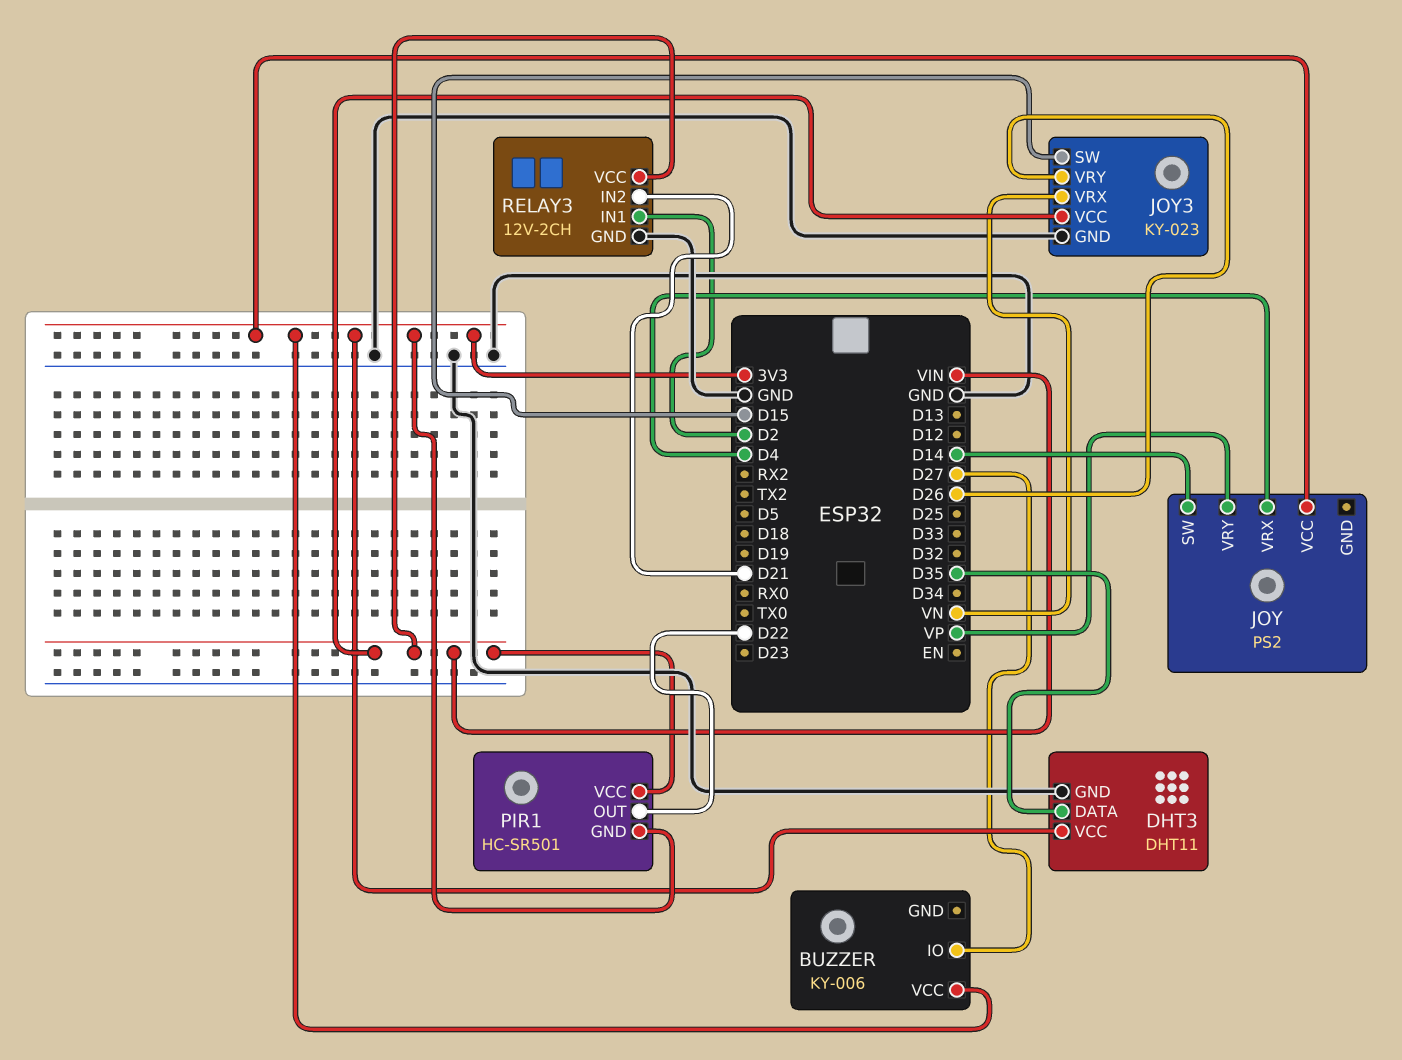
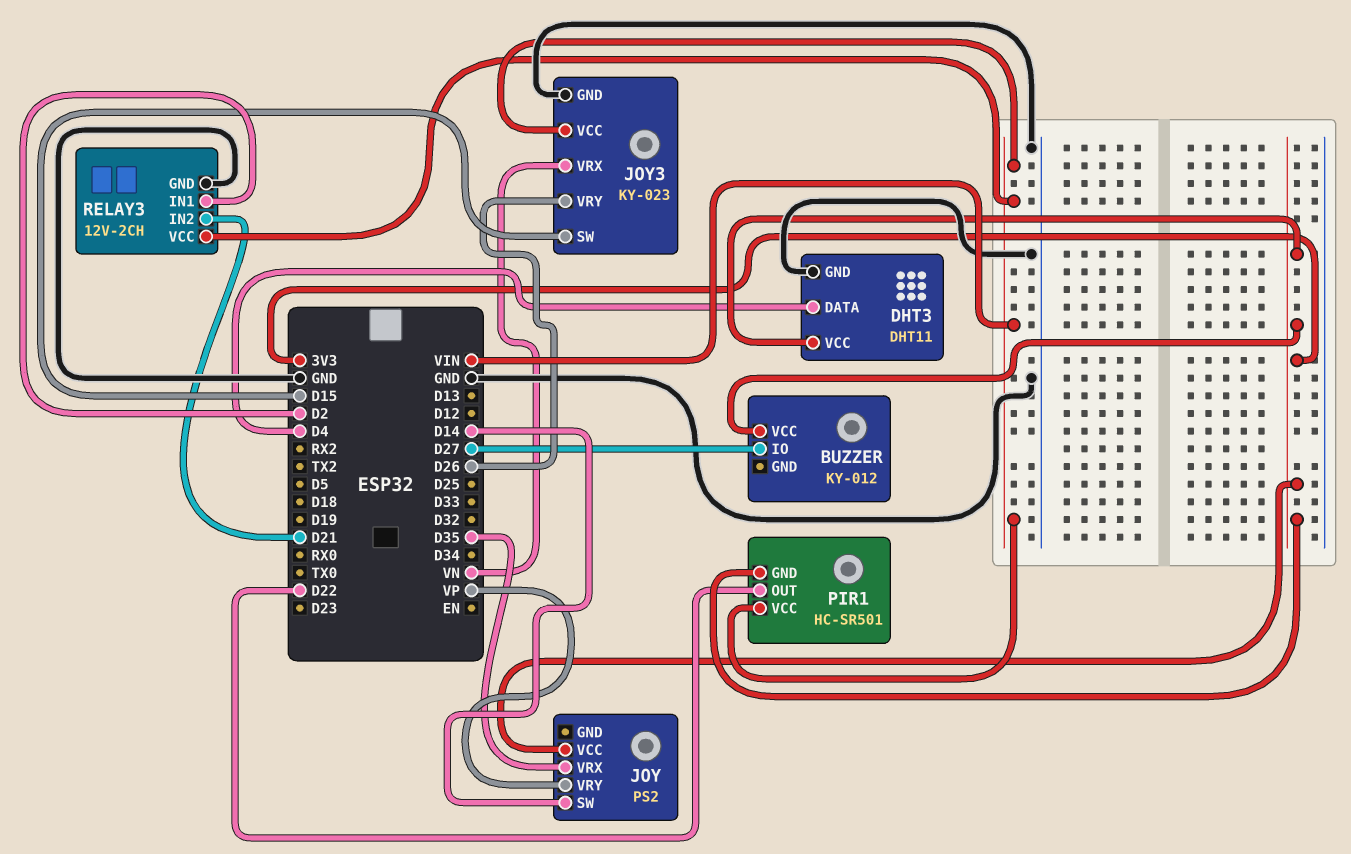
BUZZER: KY-006 -> KY-012
DHT3 pin DATA: D35 -> D4
JOY pin VRX: D4 -> D35

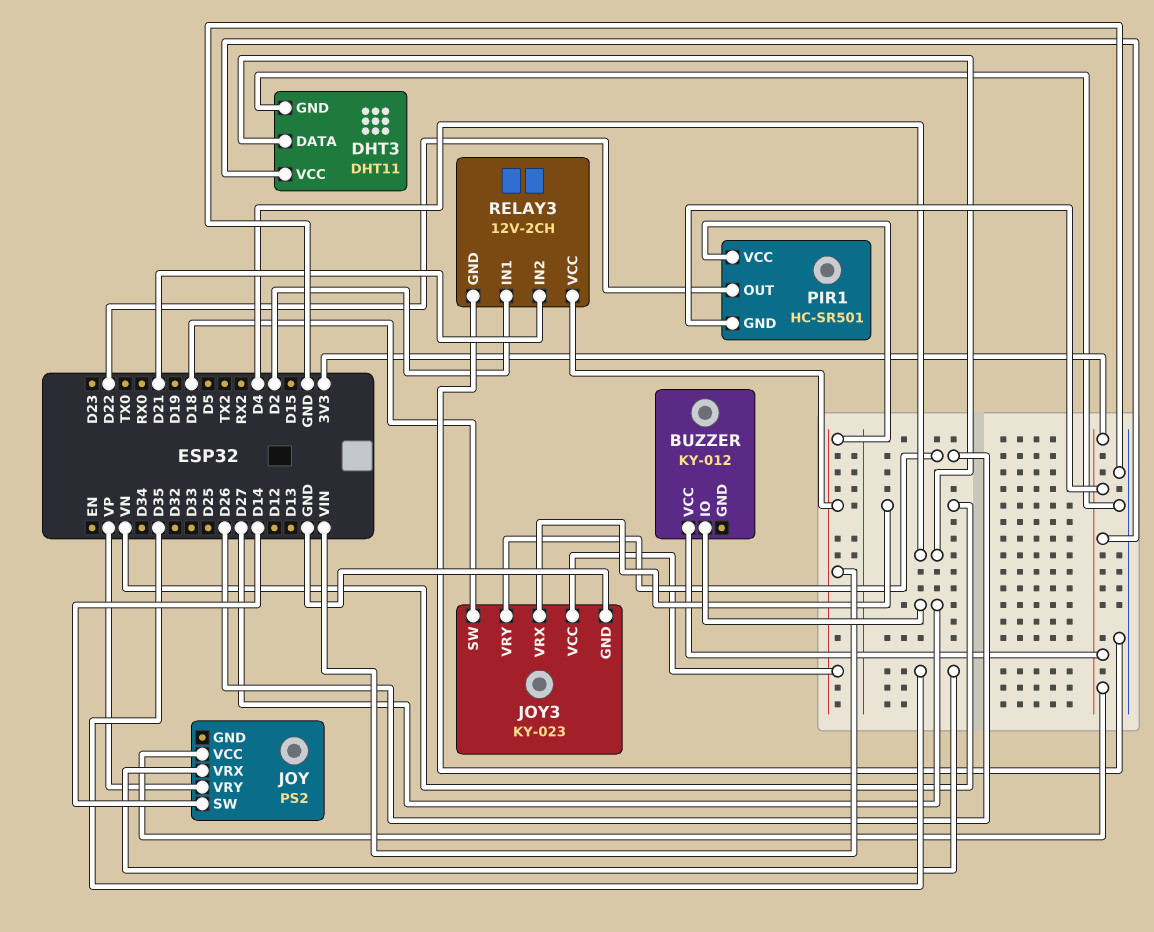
JOY3 pin SW: D15 -> D18

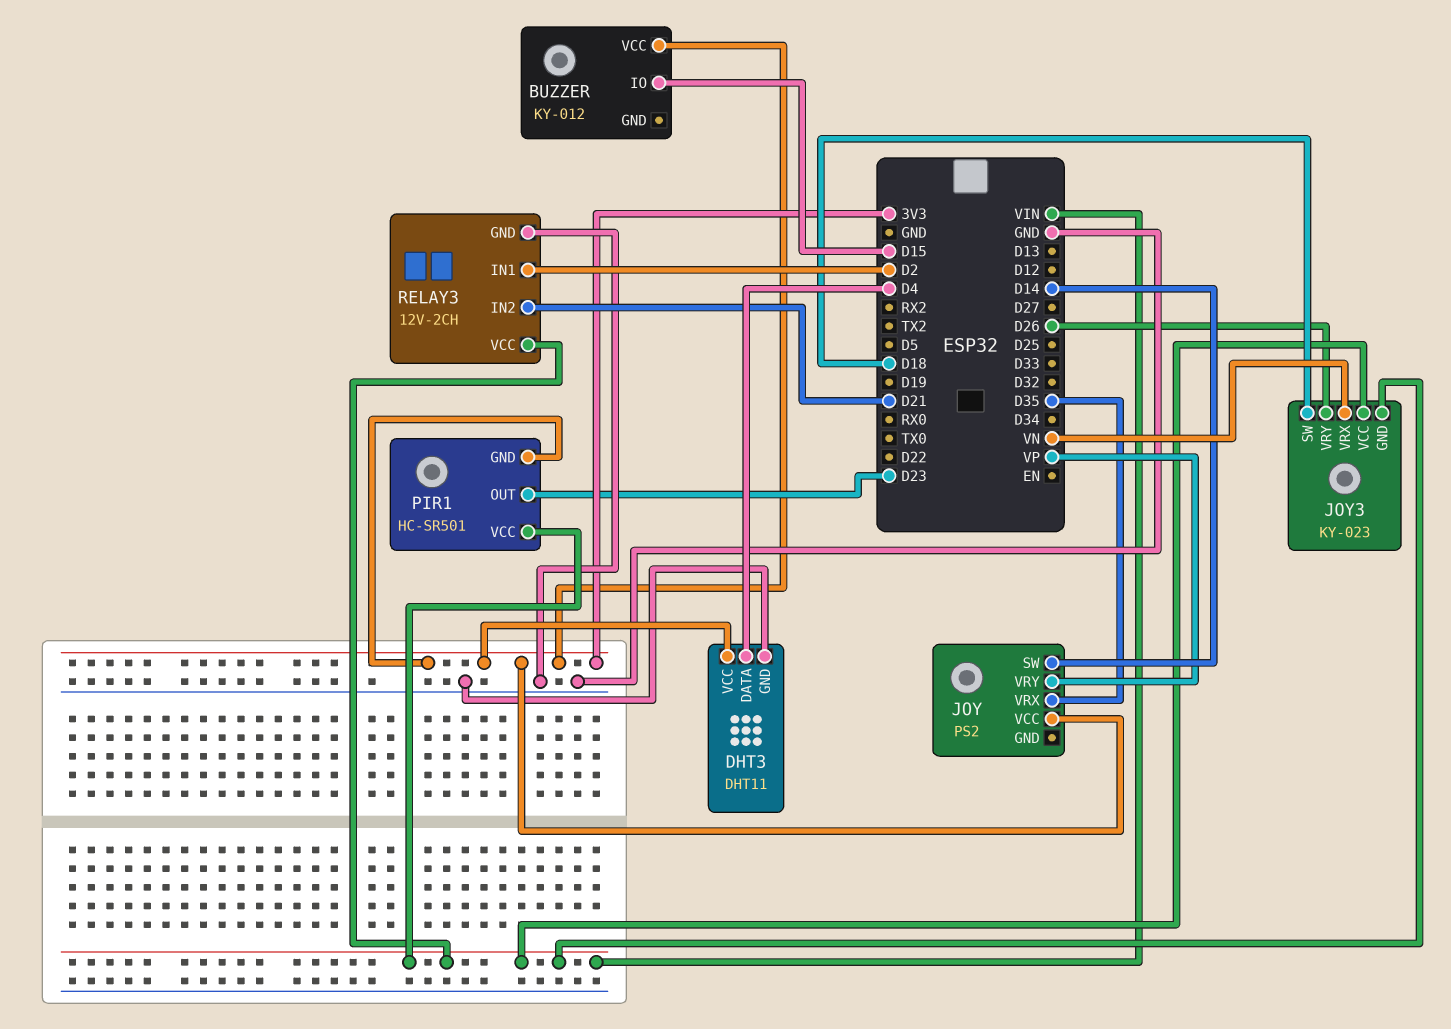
BUZZER pin IO: D27 -> D15
JOY3 pin GND: GND -> VIN
PIR1 pin OUT: D22 -> D23

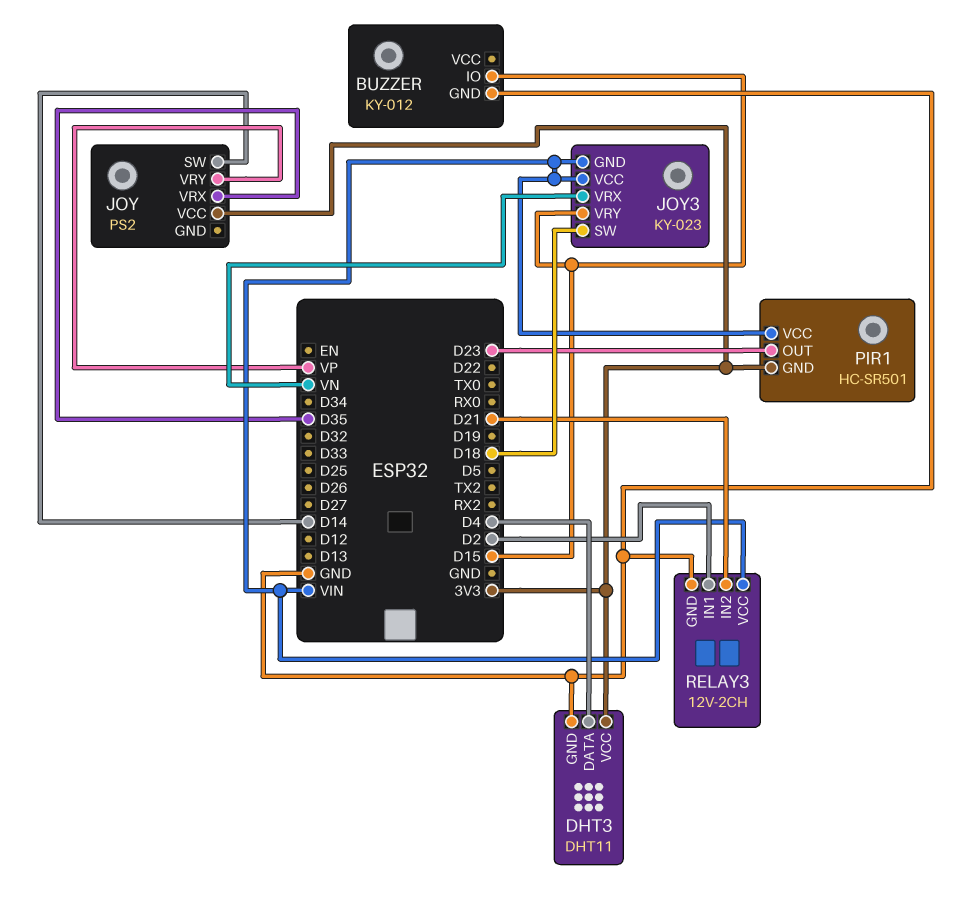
BUZZER pin GND: none -> GND
BUZZER pin VCC: 3V3 -> none
JOY3 pin VRY: D26 -> D15

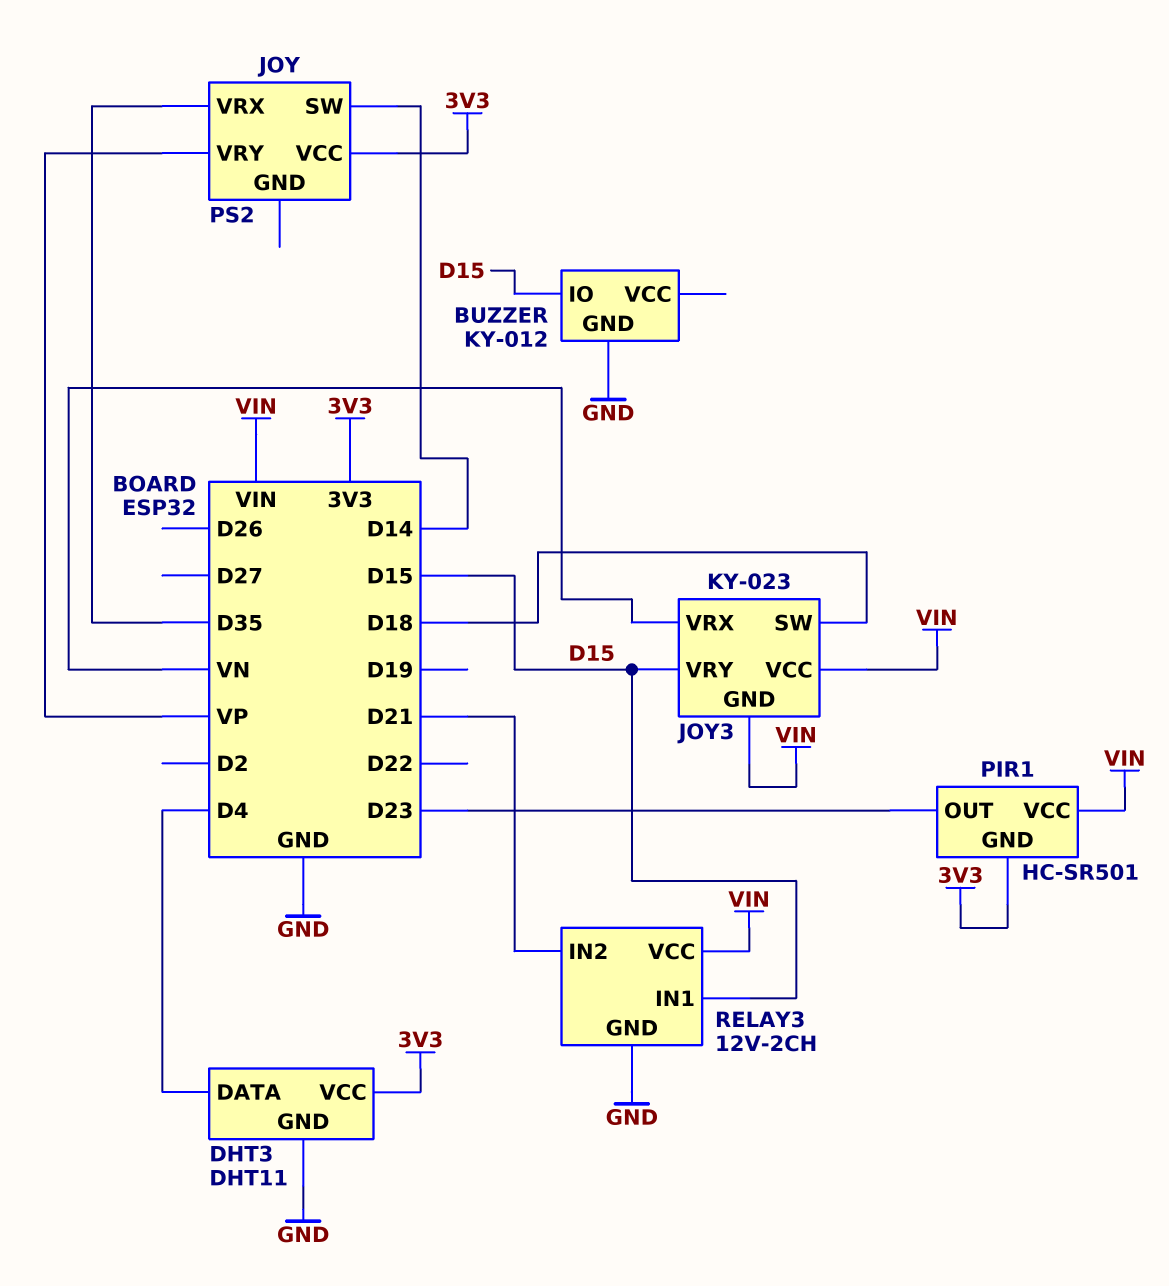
RELAY3 pin IN1: D2 -> D15

